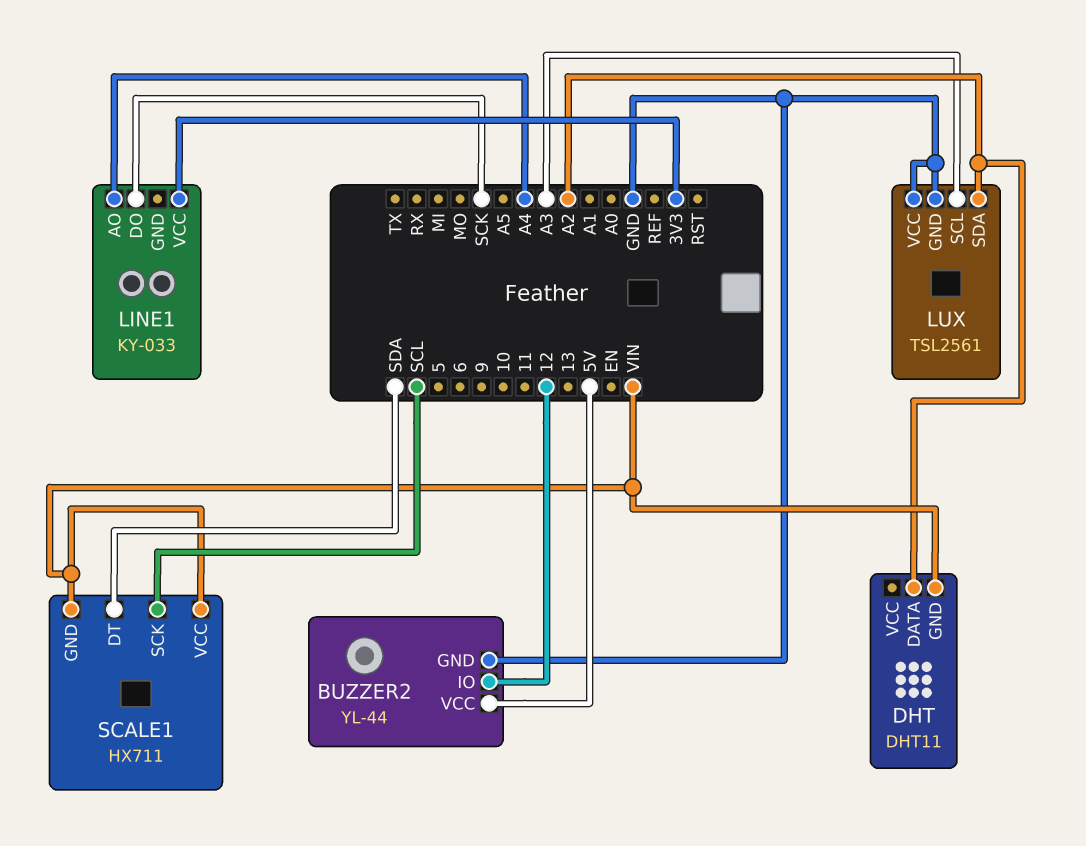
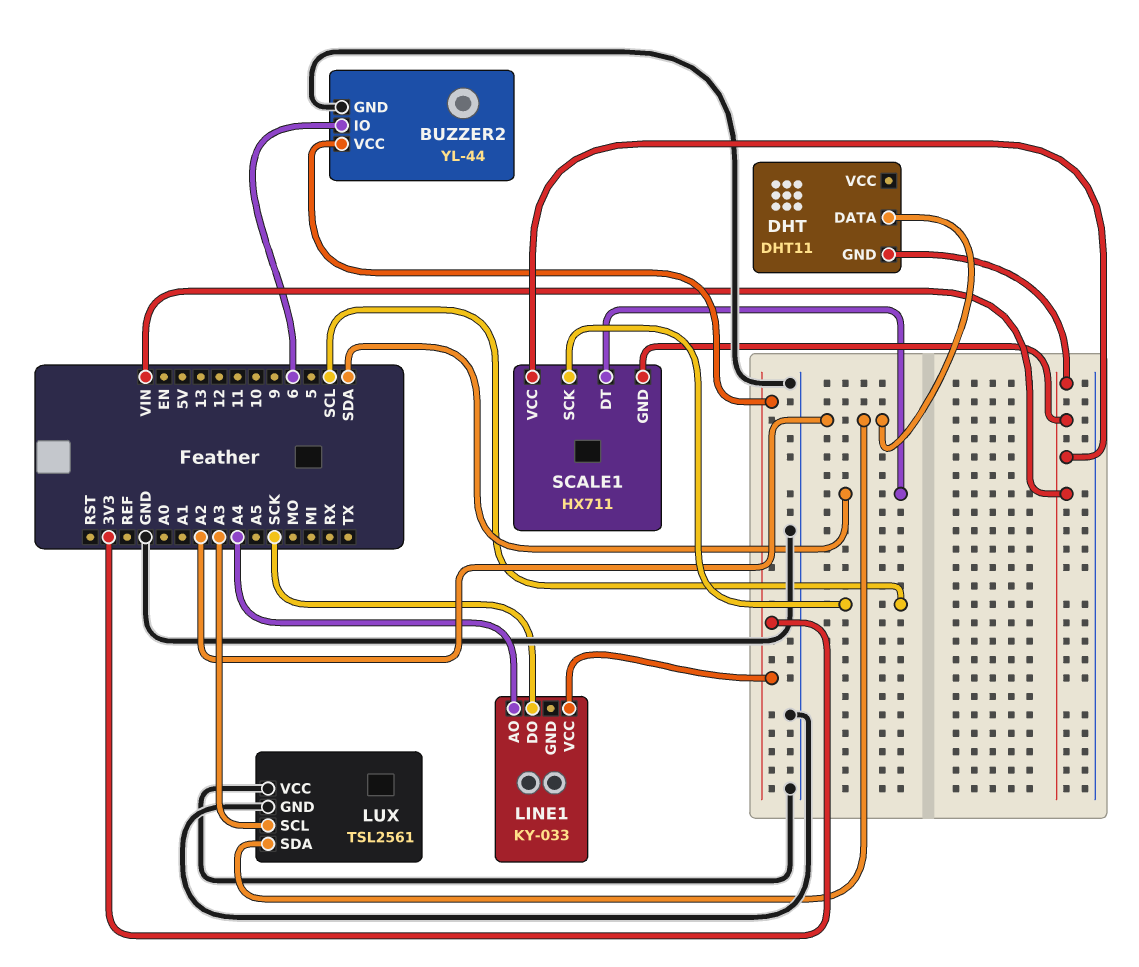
BUZZER2 pin IO: 12 -> 6
BUZZER2 pin VCC: 5V -> 3V3

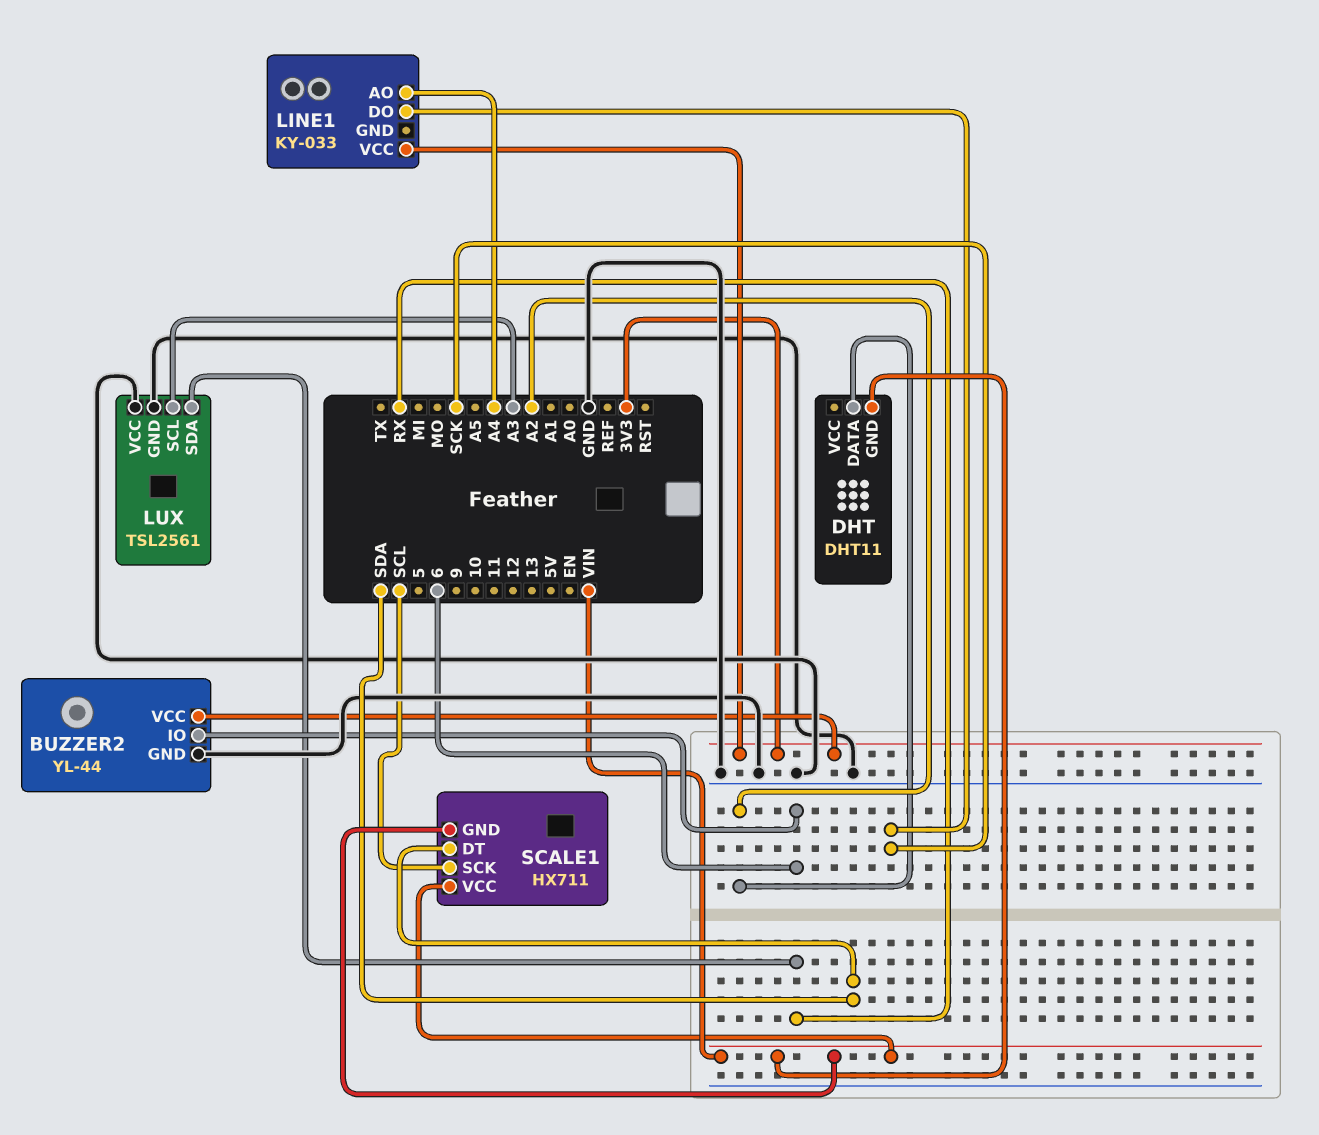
LUX pin SDA: A2 -> RX

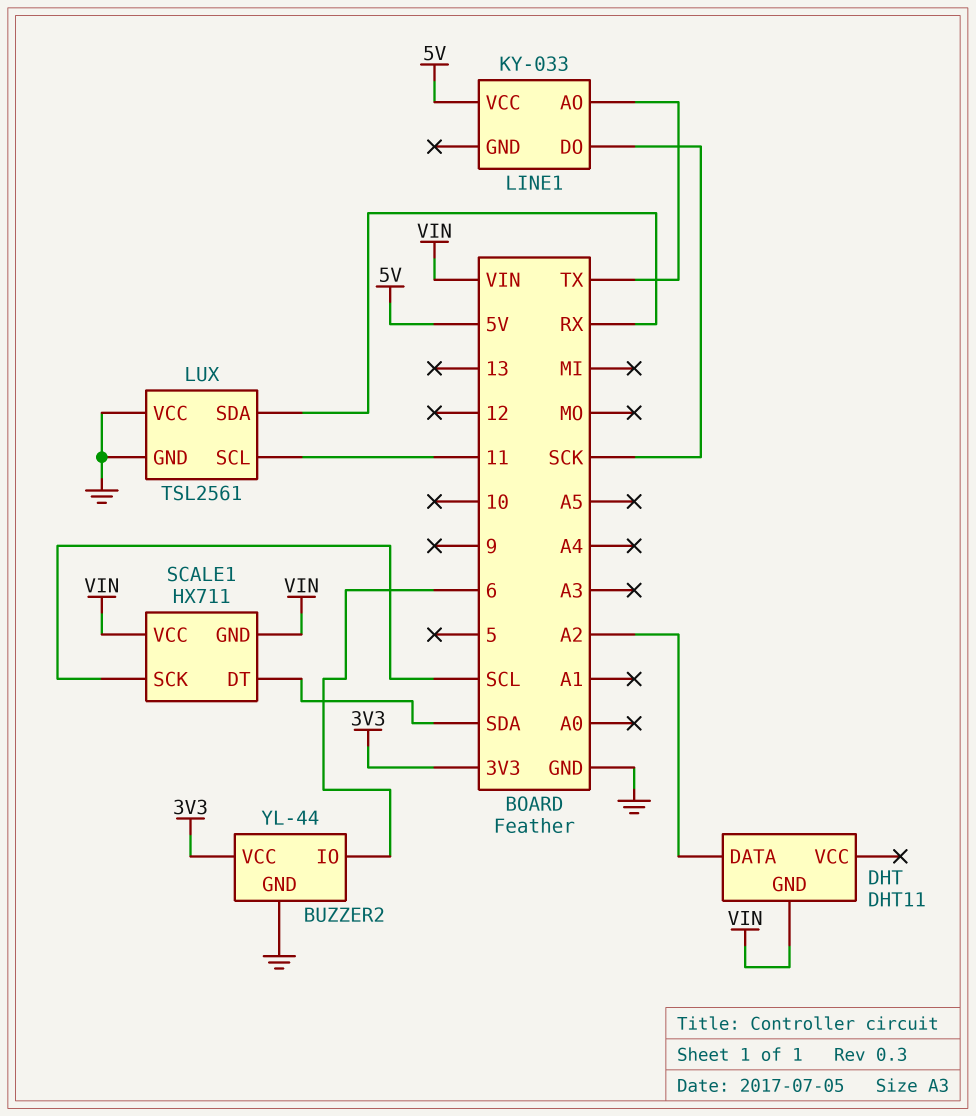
LINE1 pin AO: A4 -> TX
LINE1 pin VCC: 3V3 -> 5V
LUX pin SCL: A3 -> 11

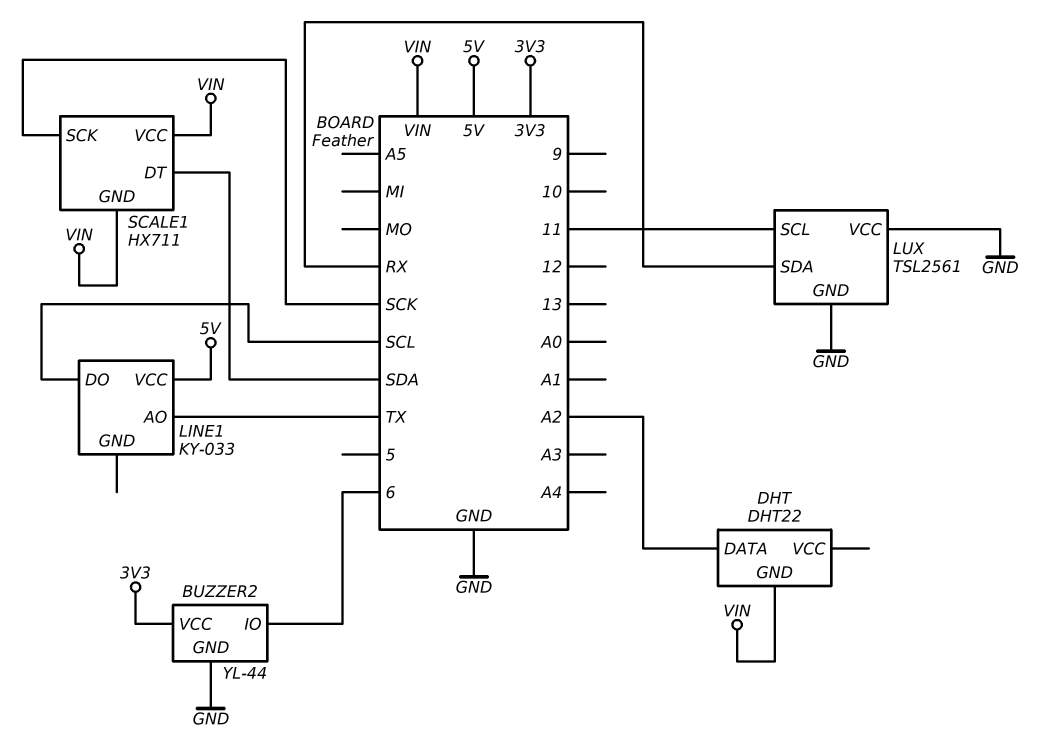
DHT: DHT11 -> DHT22
LINE1 pin DO: SCK -> SCL
SCALE1 pin SCK: SCL -> SCK

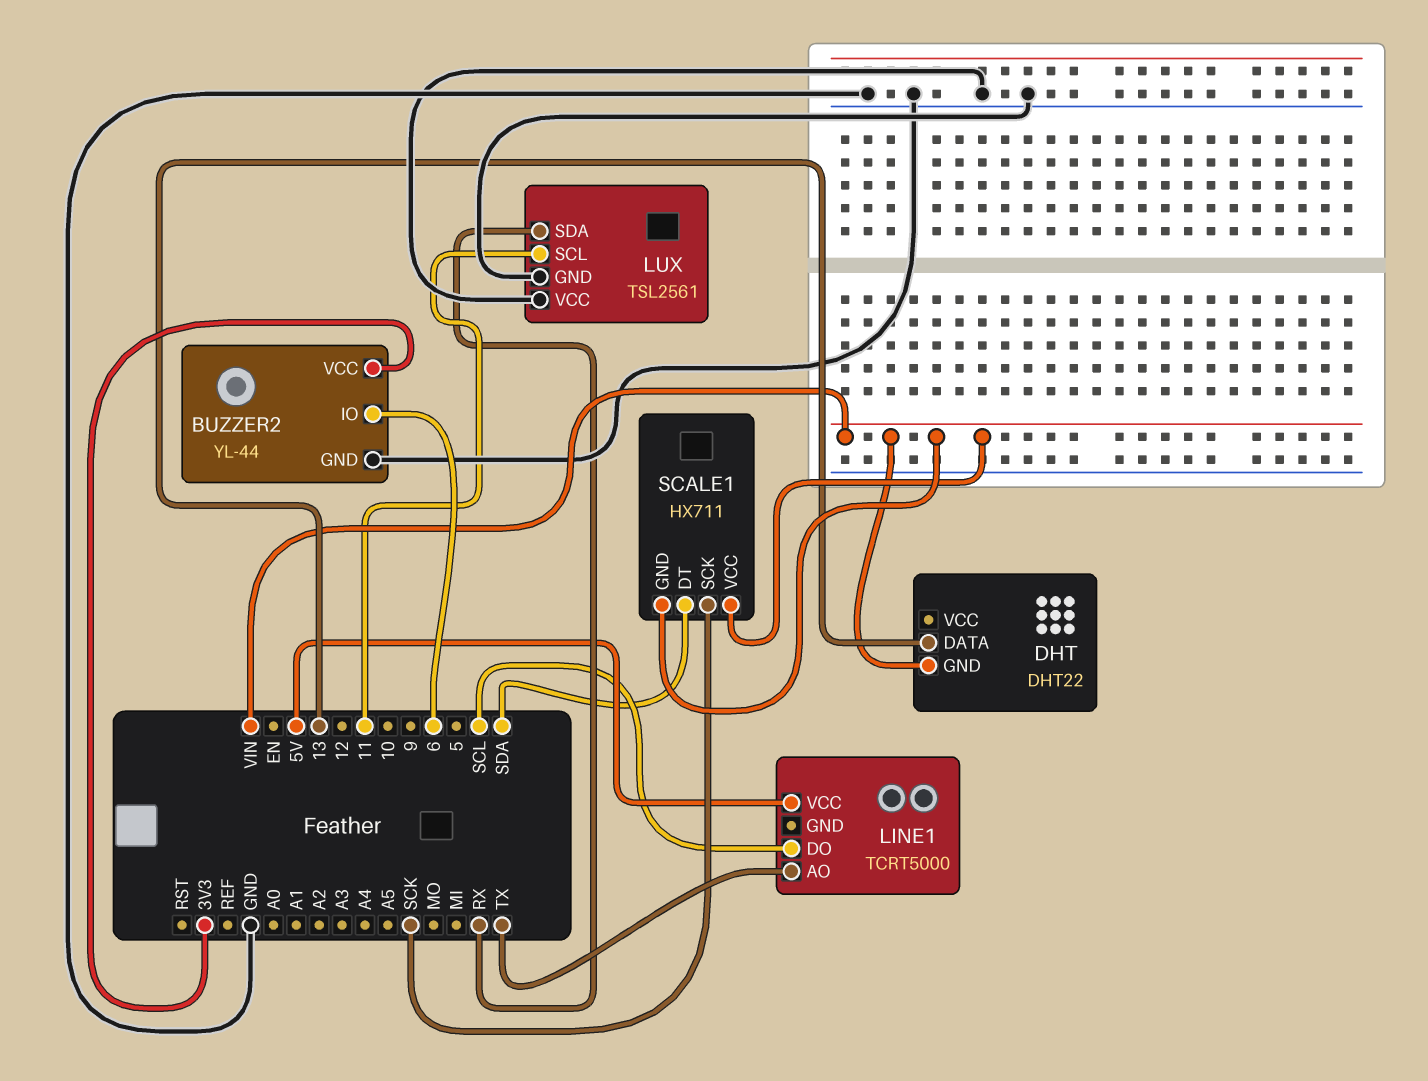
DHT pin DATA: A2 -> 13
LINE1: KY-033 -> TCRT5000

